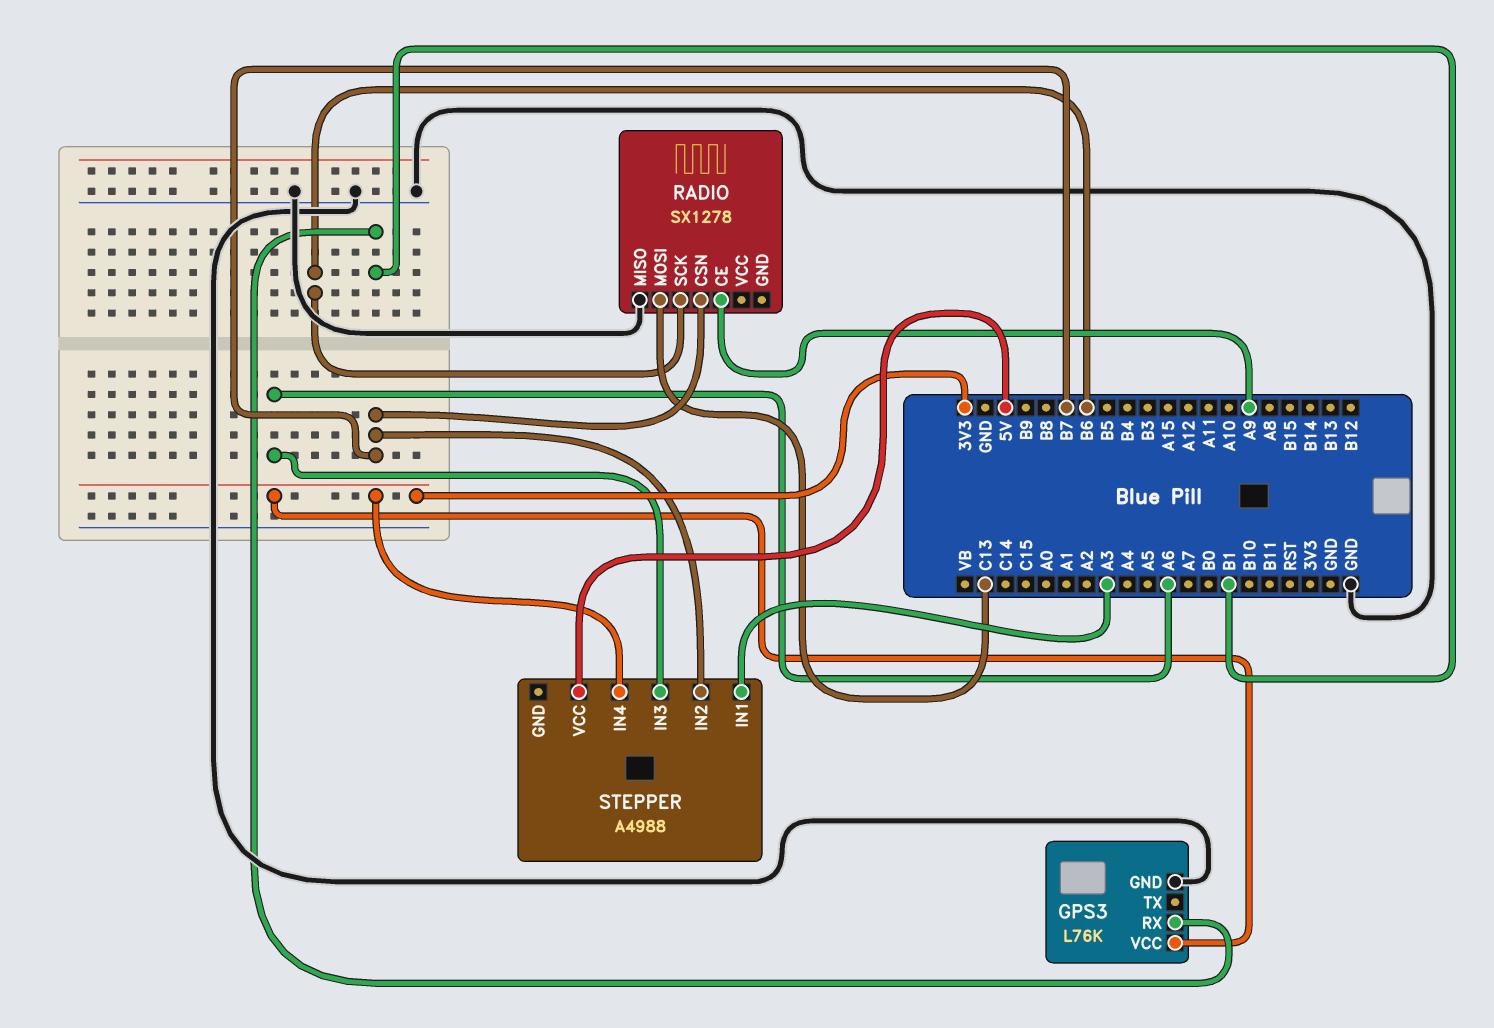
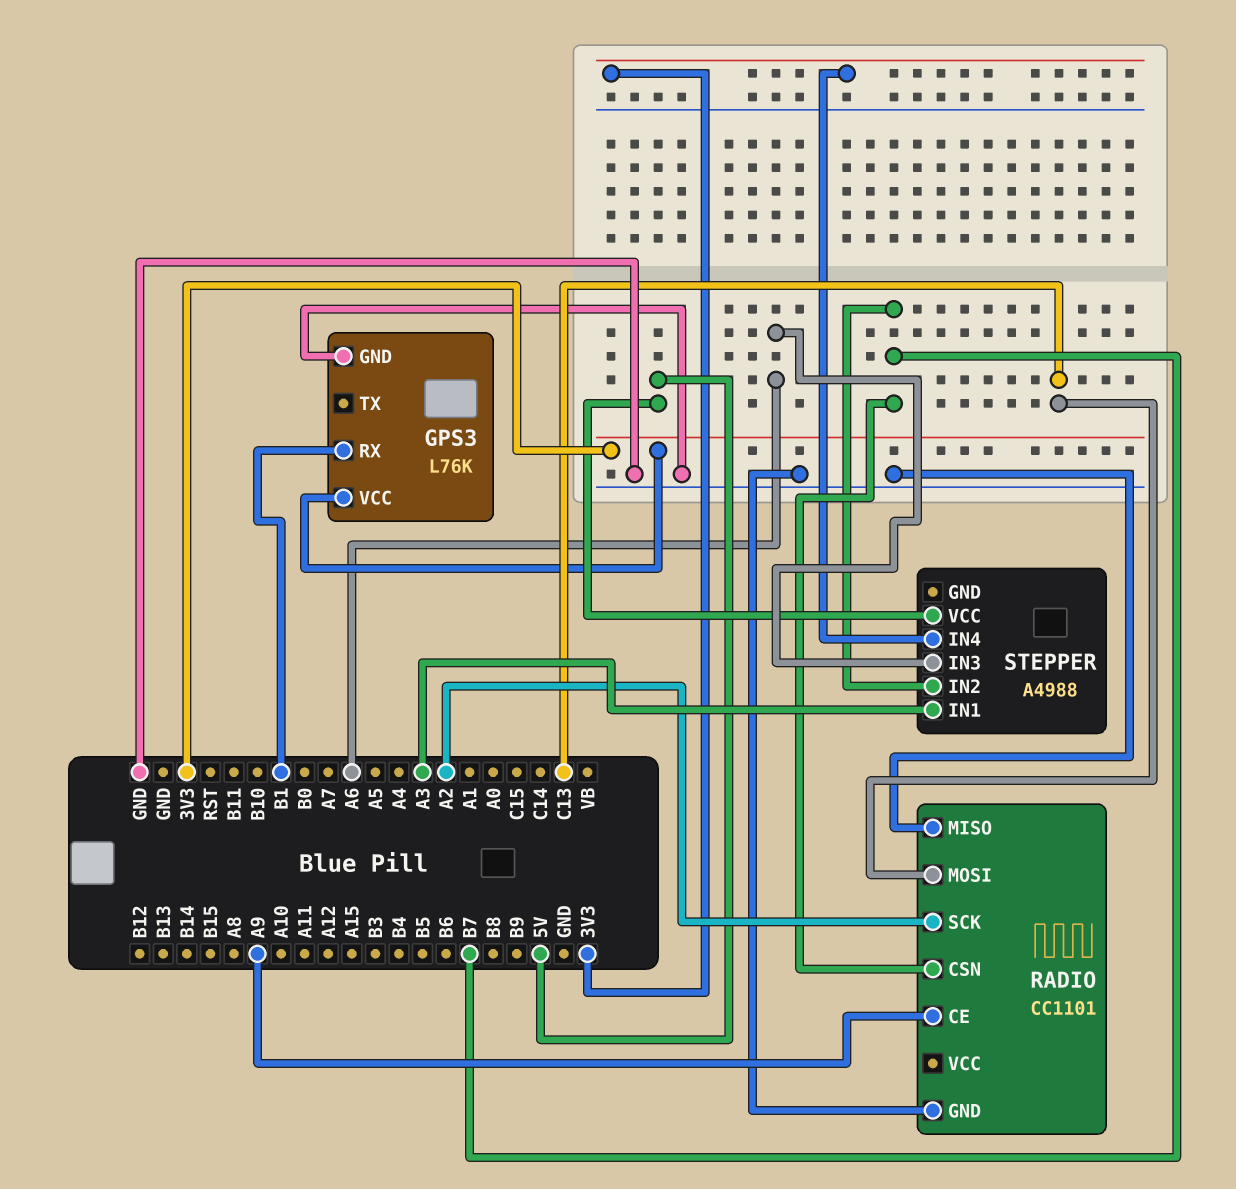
RADIO: SX1278 -> CC1101
RADIO pin GND: none -> GND
RADIO pin SCK: B6 -> A2

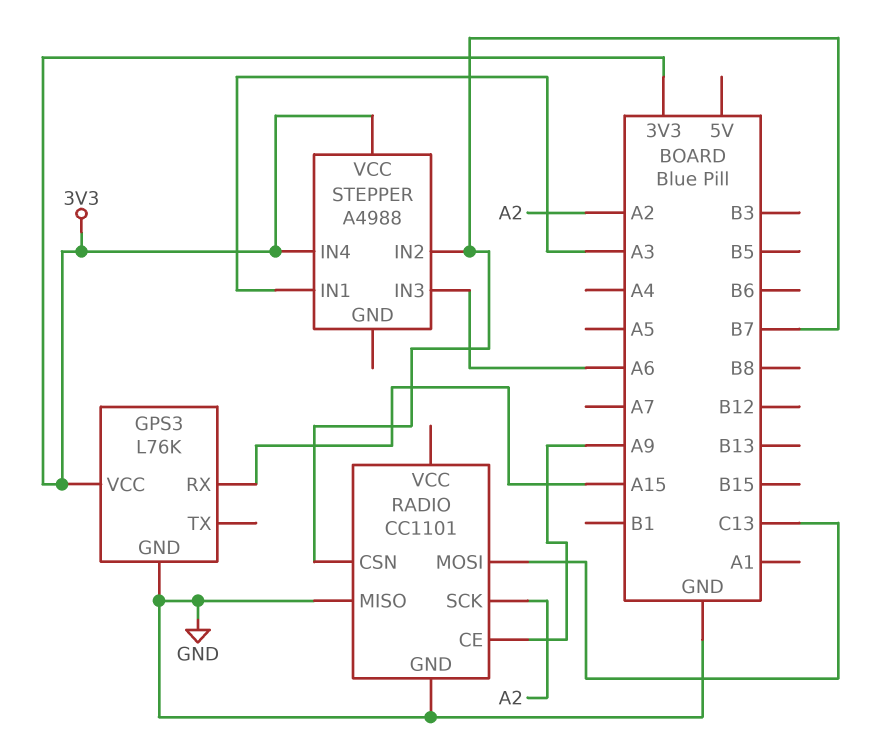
GPS3 pin RX: B1 -> A15
STEPPER pin VCC: 5V -> 3V3

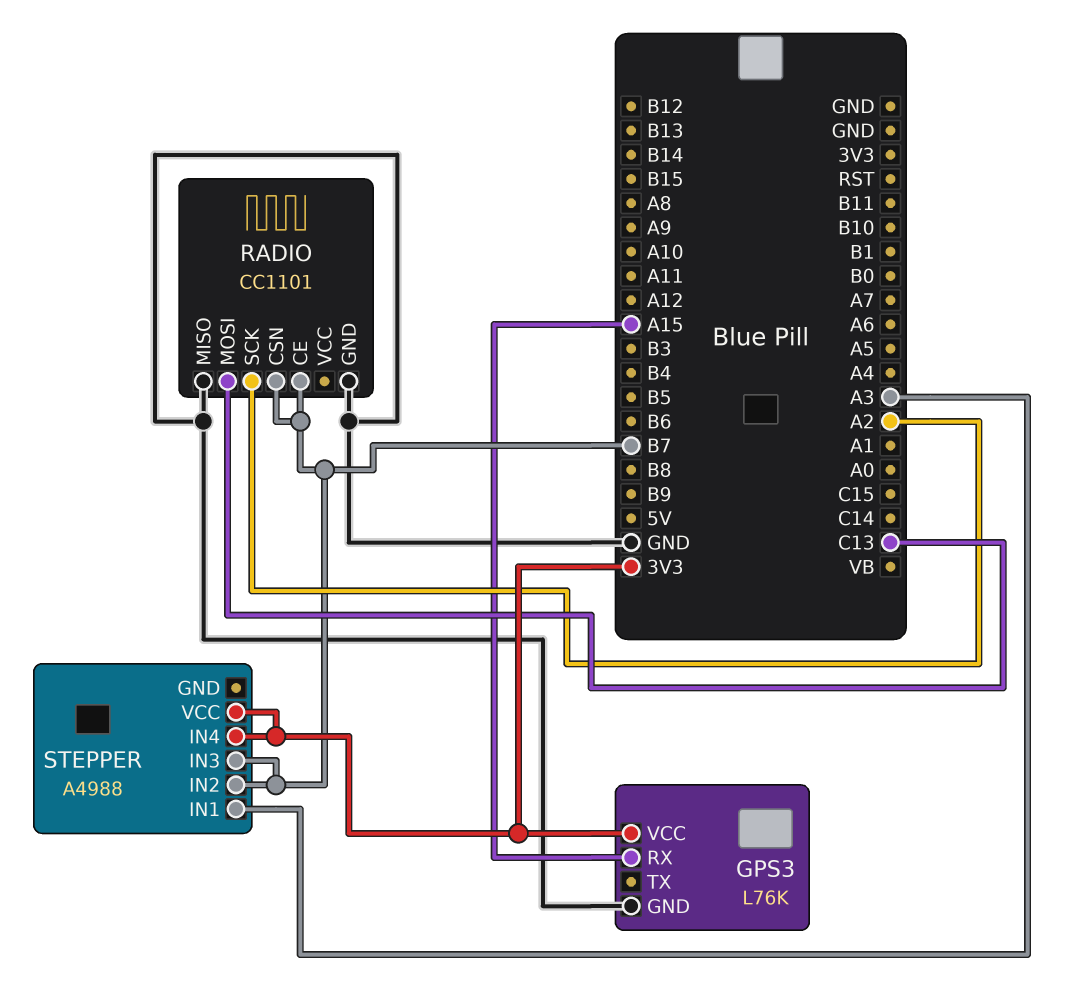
RADIO pin CE: A9 -> B7
STEPPER pin IN3: A6 -> B7

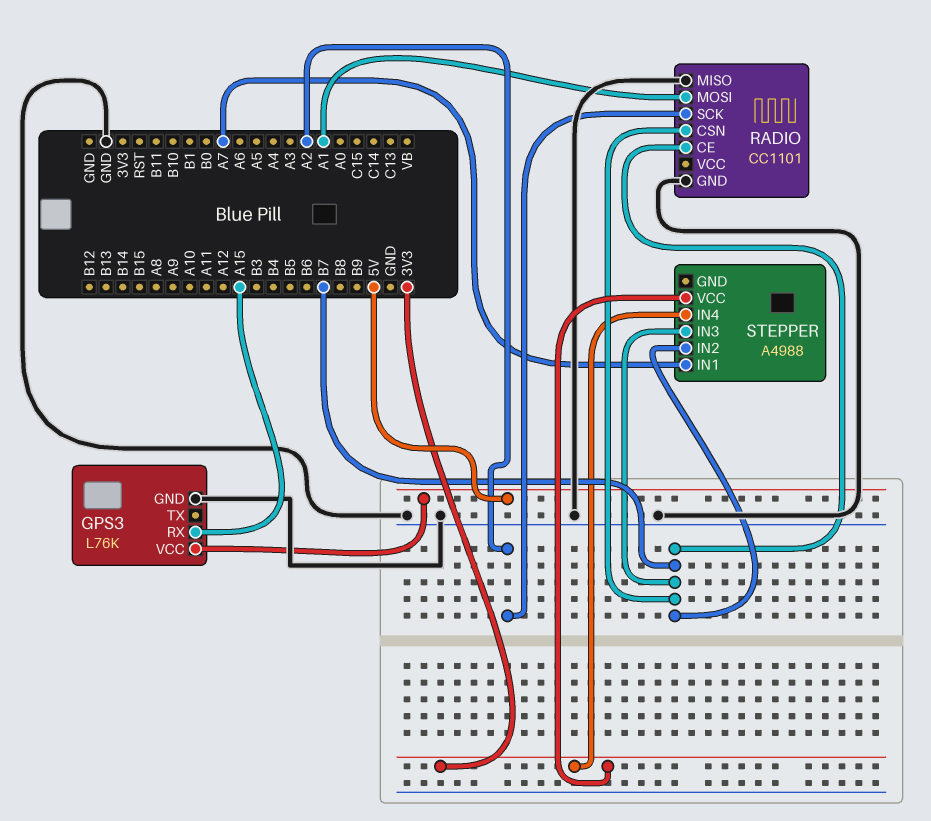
GPS3 pin VCC: 3V3 -> 5V
RADIO pin MOSI: C13 -> A1
STEPPER pin IN1: A3 -> A7

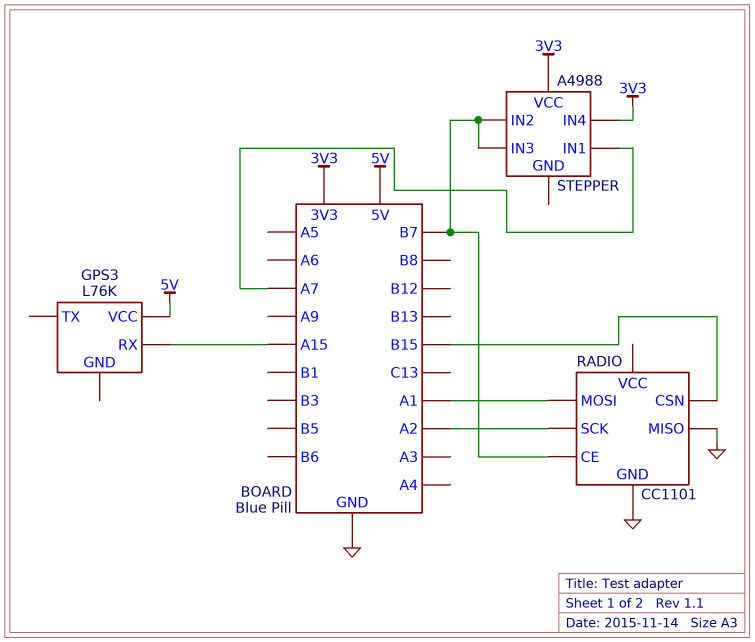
GPS3 pin GND: GND -> none
RADIO pin CSN: B7 -> B15

